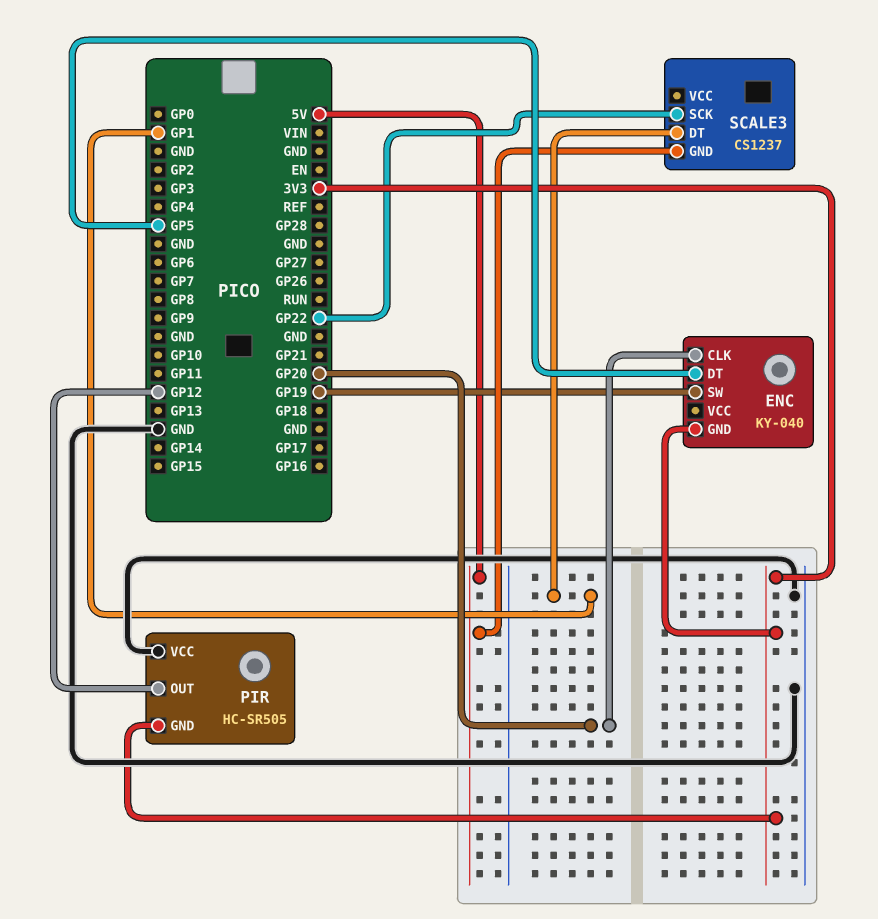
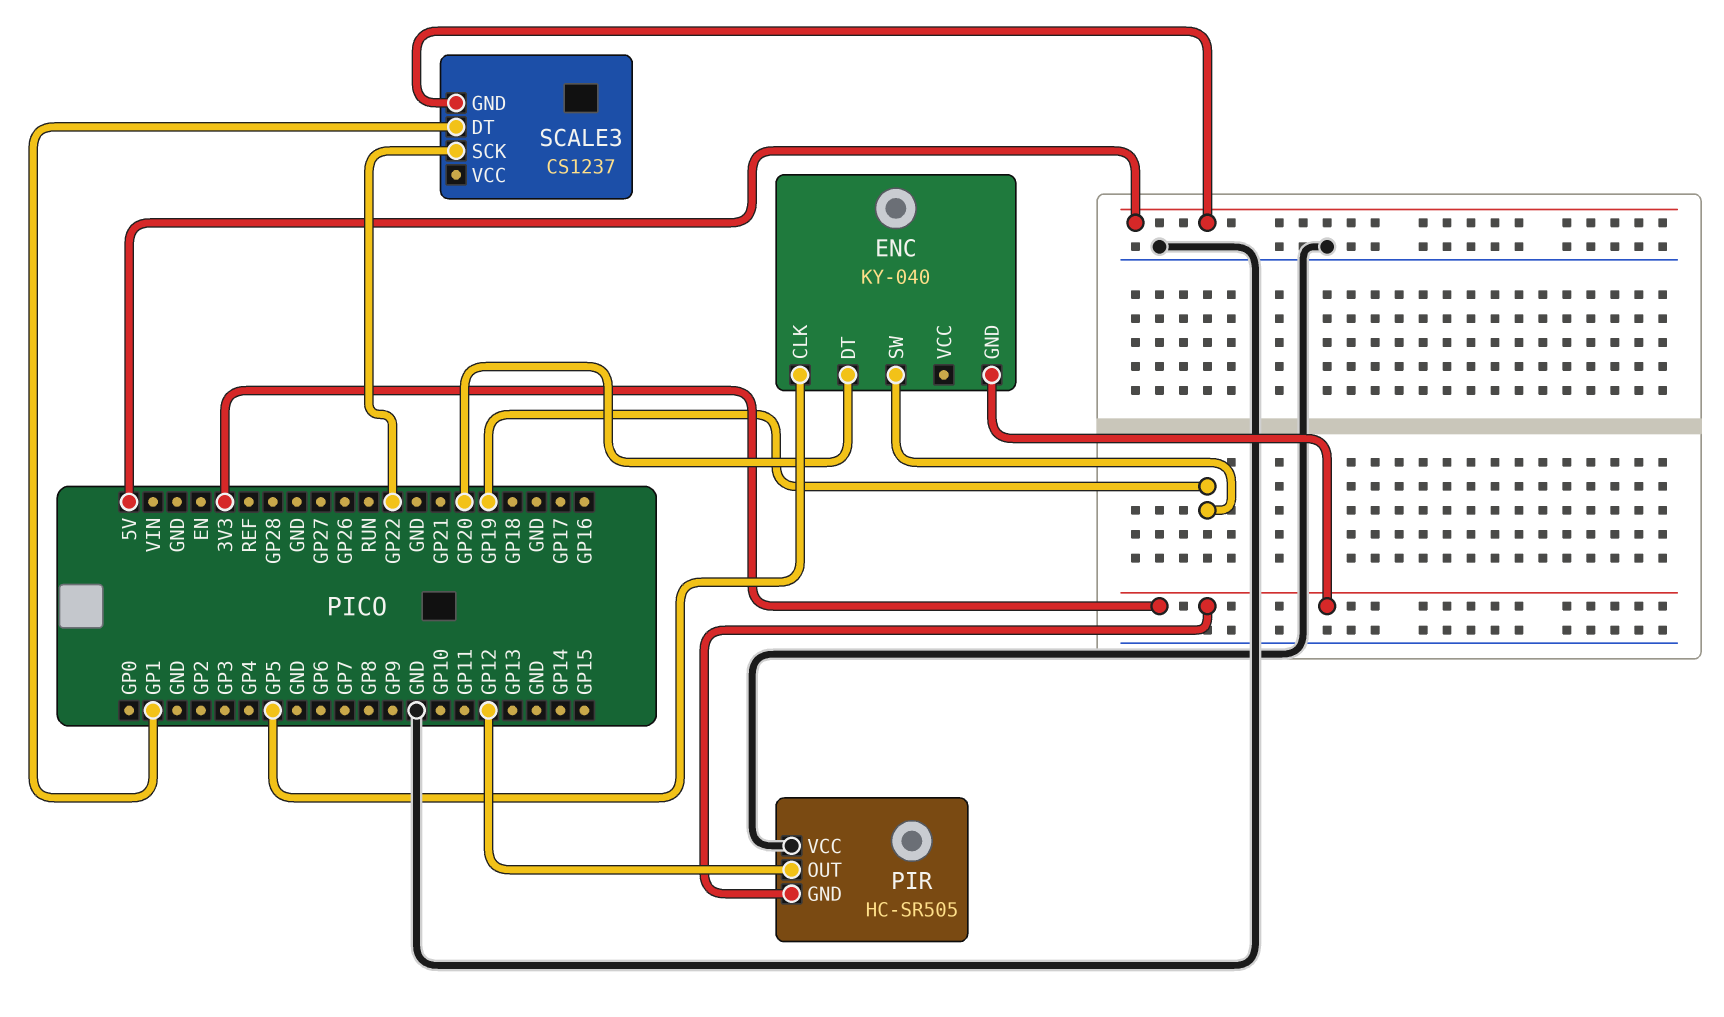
ENC pin CLK: GP20 -> GP5
ENC pin DT: GP5 -> GP20

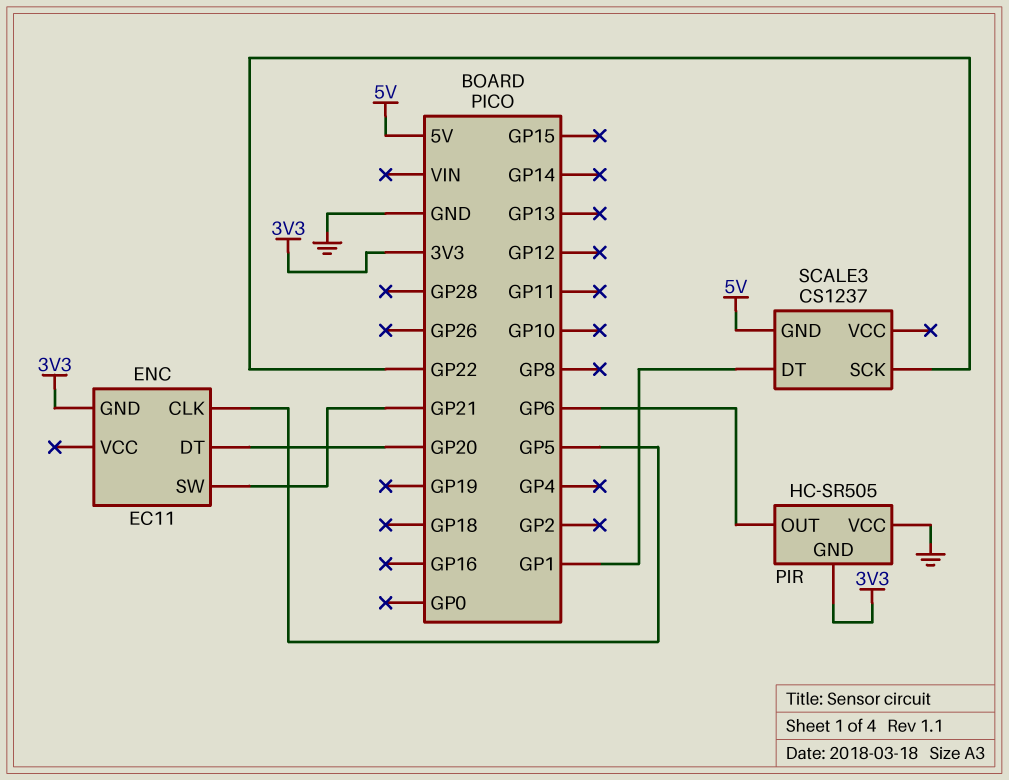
ENC: KY-040 -> EC11
ENC pin SW: GP19 -> GP21
PIR pin OUT: GP12 -> GP6

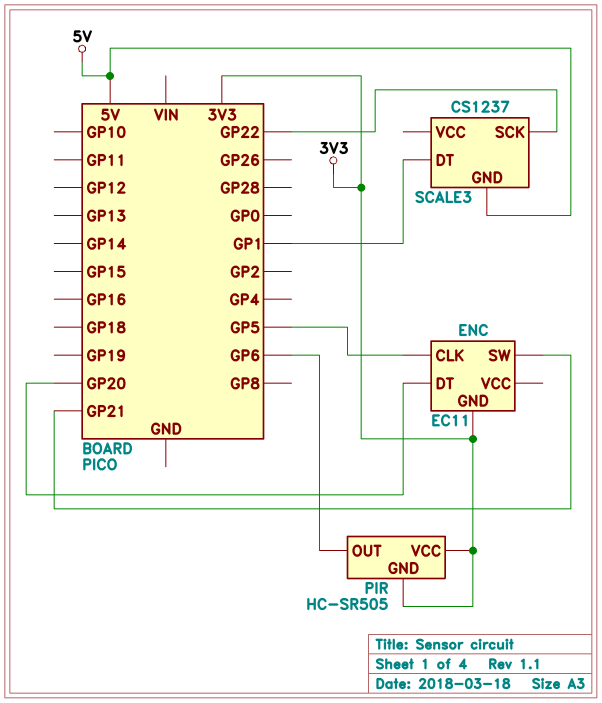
PIR pin VCC: GND -> 3V3

